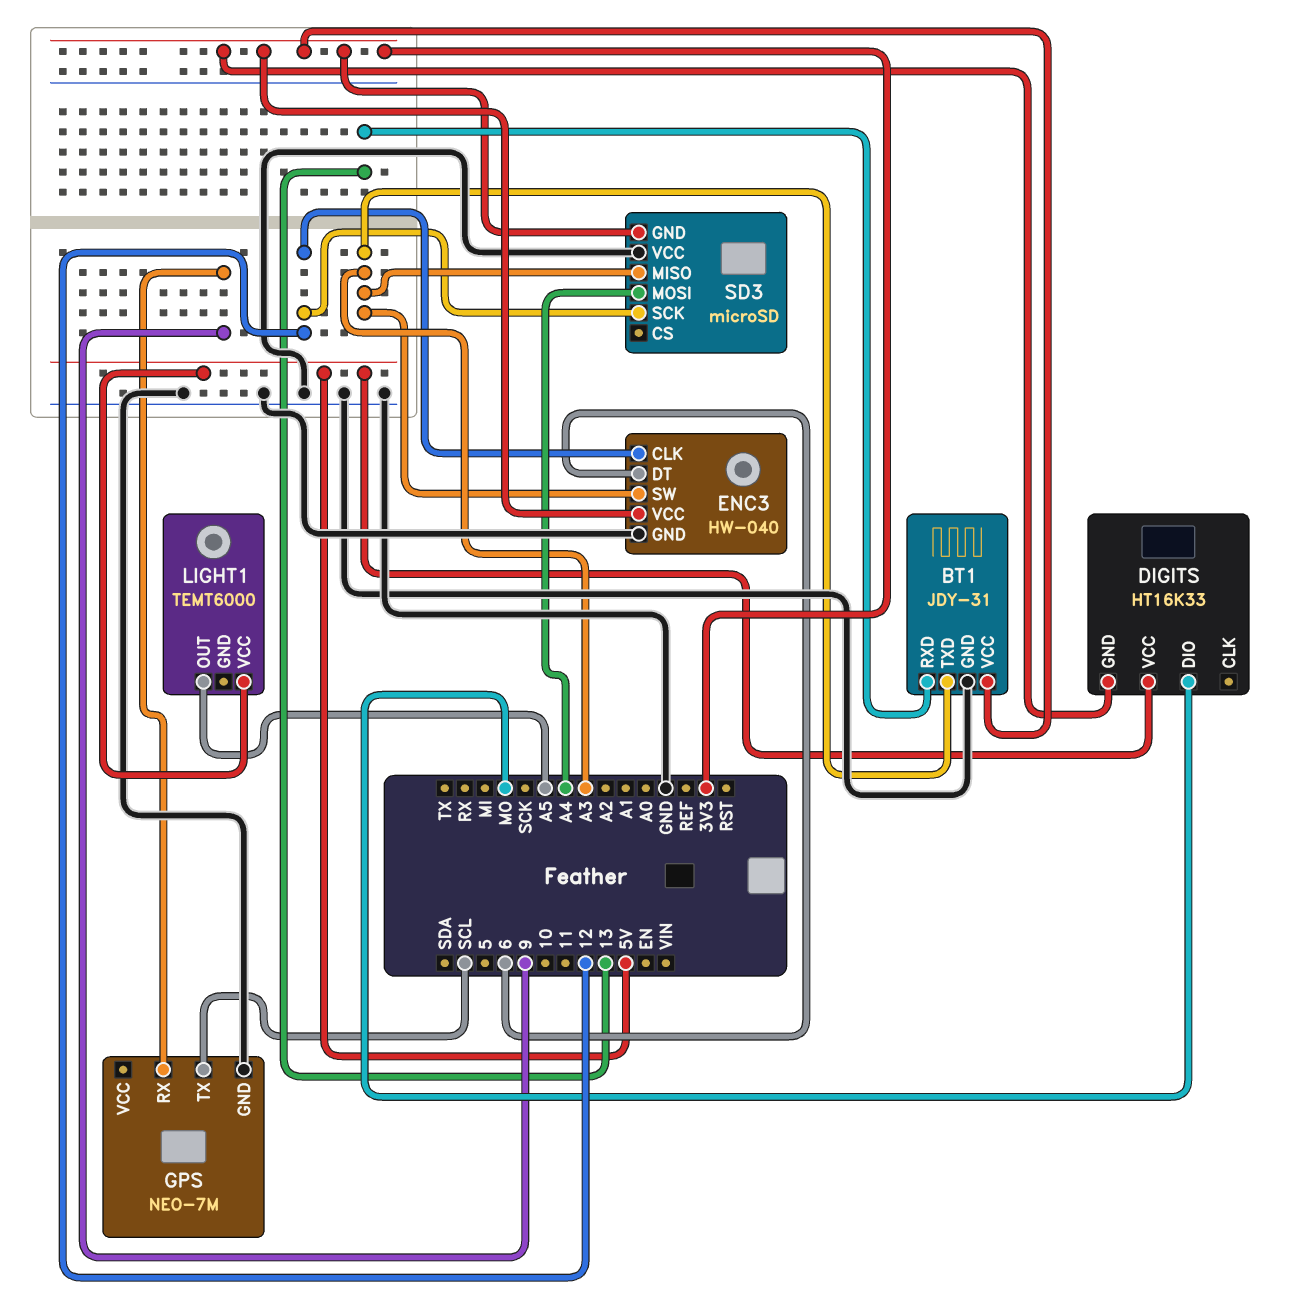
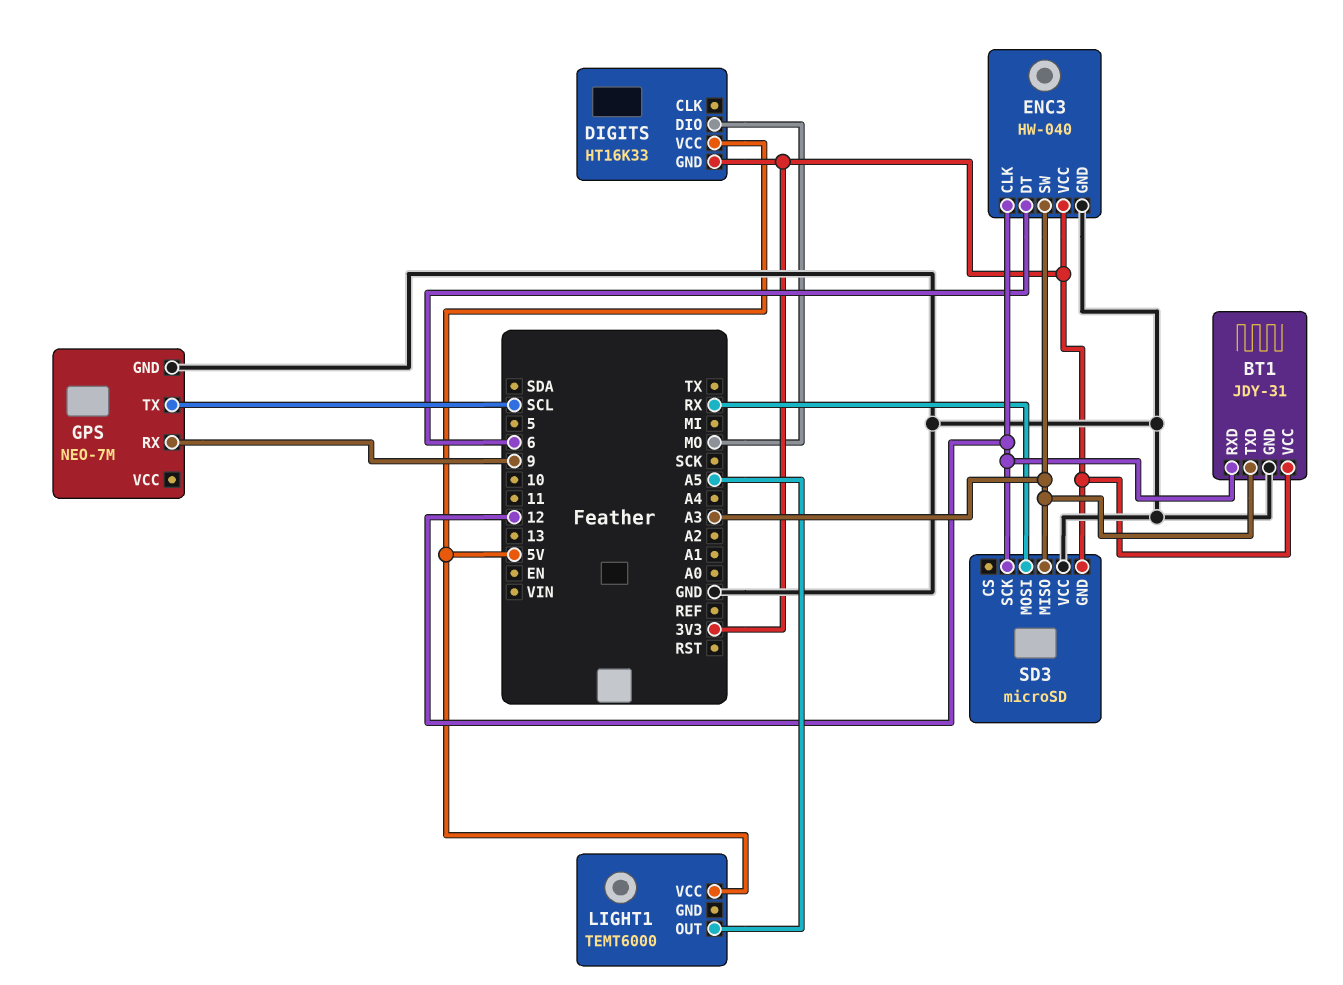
BT1 pin RXD: 13 -> 12
SD3 pin MOSI: A4 -> RX

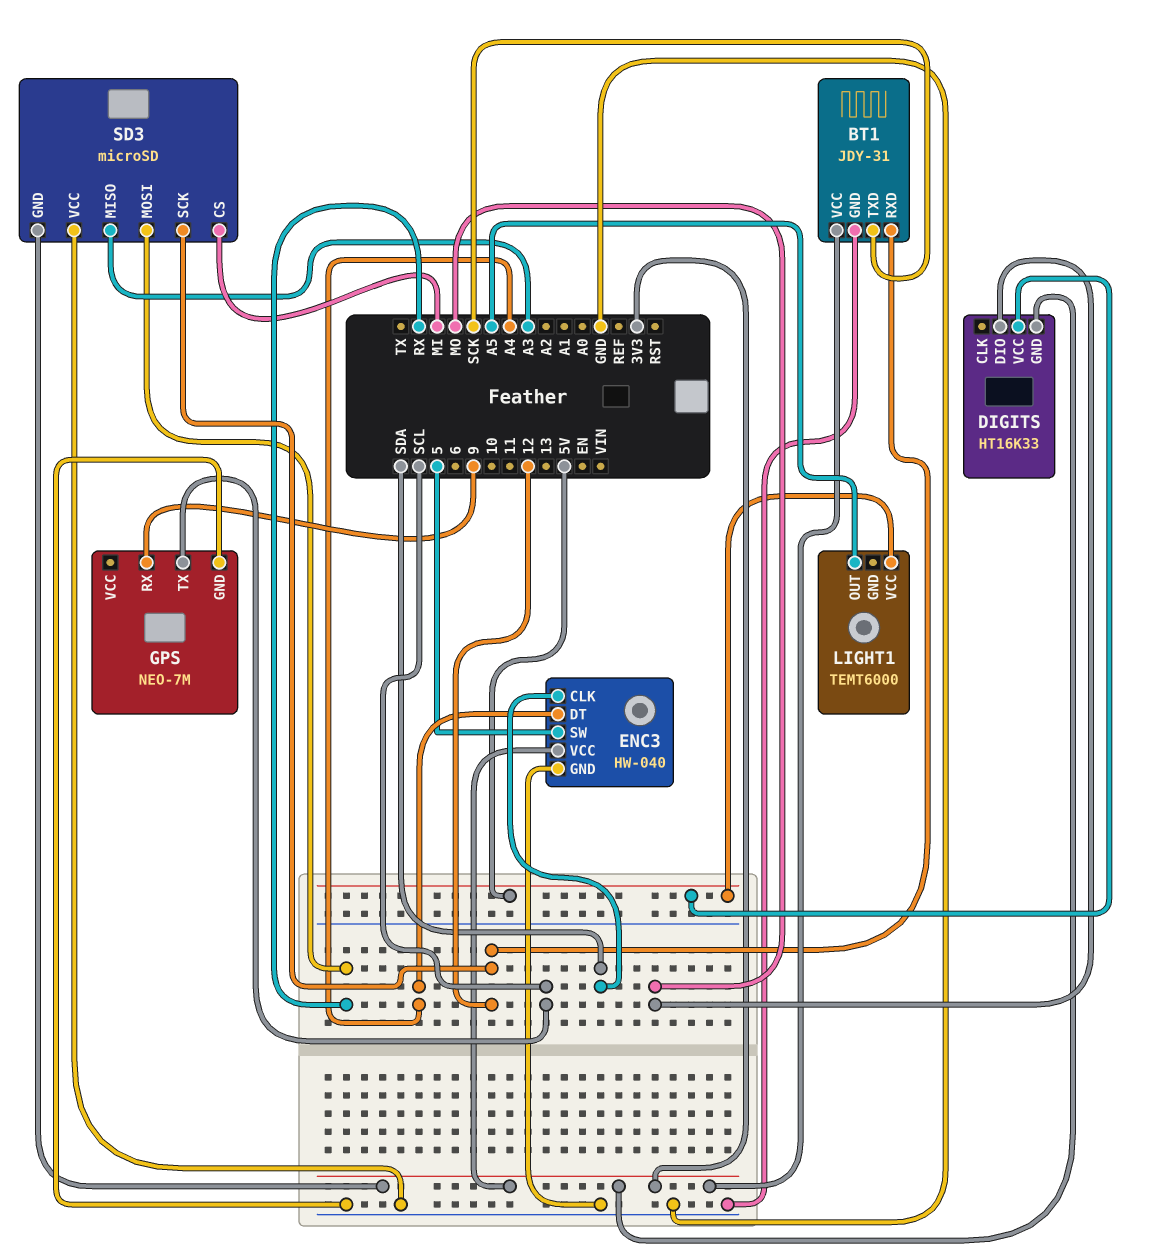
BT1 pin TXD: A3 -> SCK
ENC3 pin CLK: 12 -> SDA
ENC3 pin DT: 6 -> A4
ENC3 pin SW: A3 -> 5
SD3 pin CS: none -> MI

